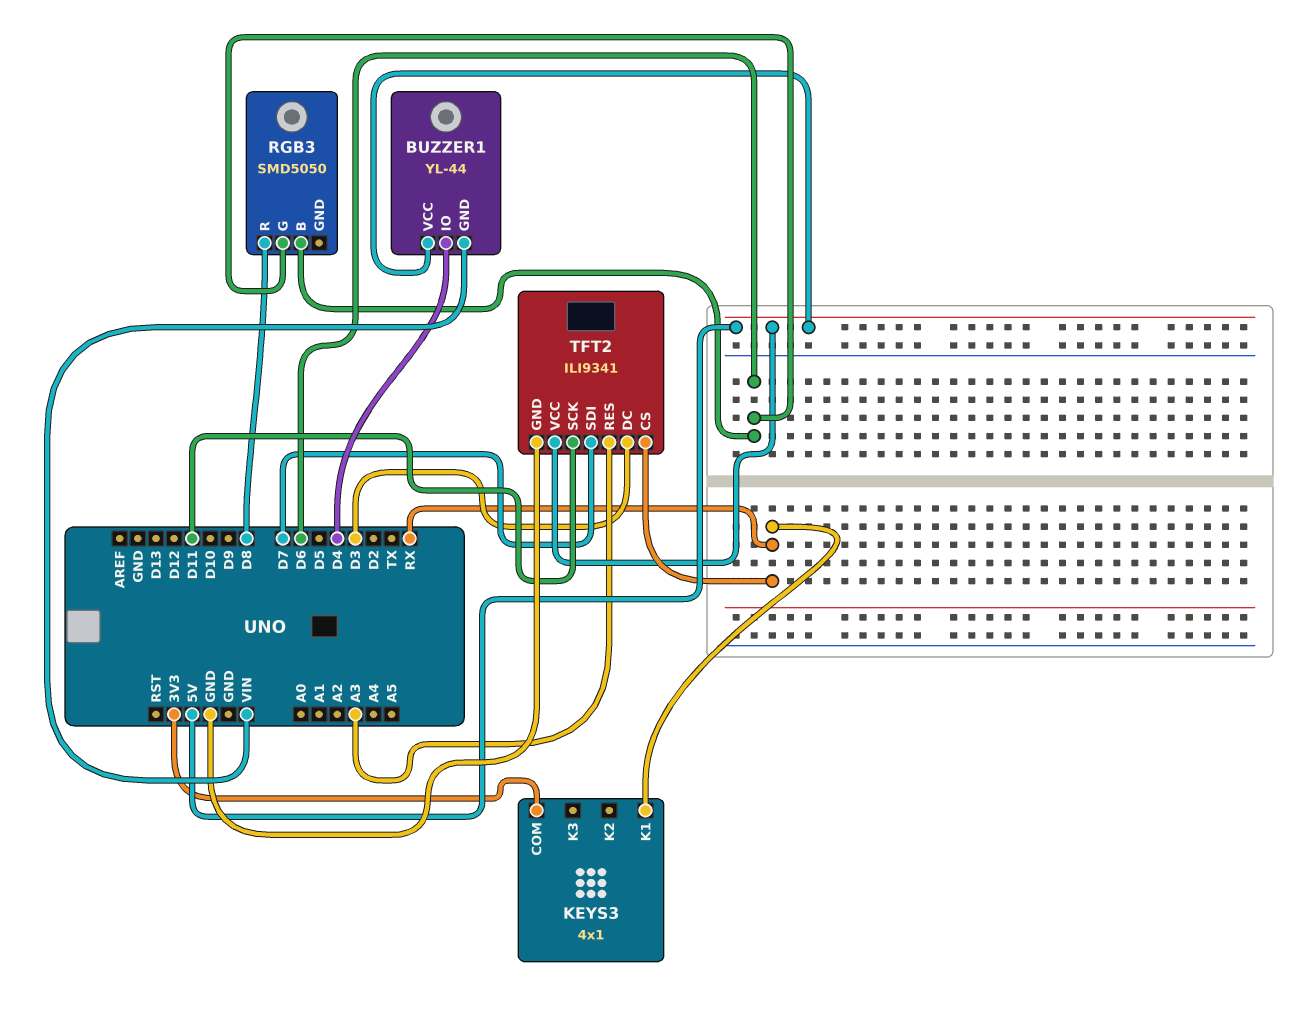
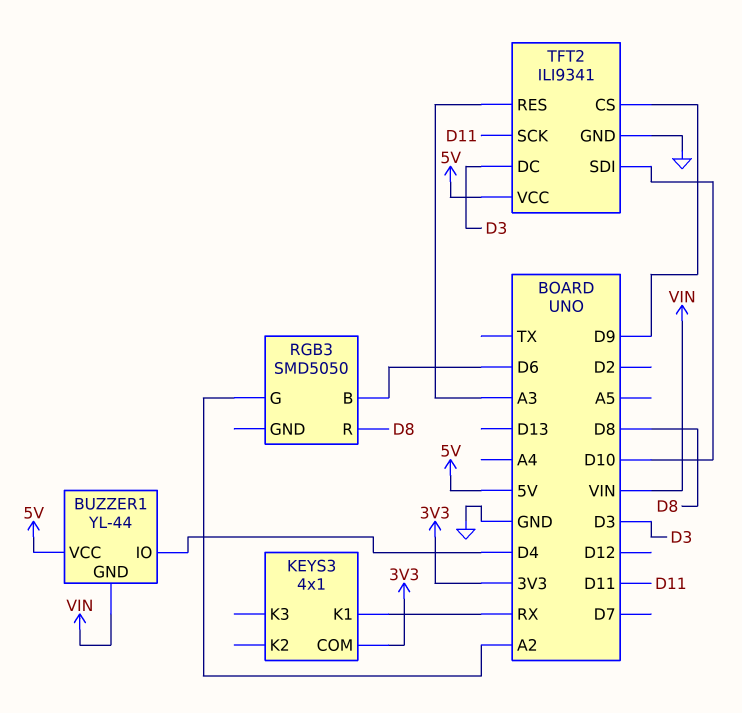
RGB3 pin G: D6 -> A2
TFT2 pin CS: RX -> D9
TFT2 pin SDI: D7 -> D10

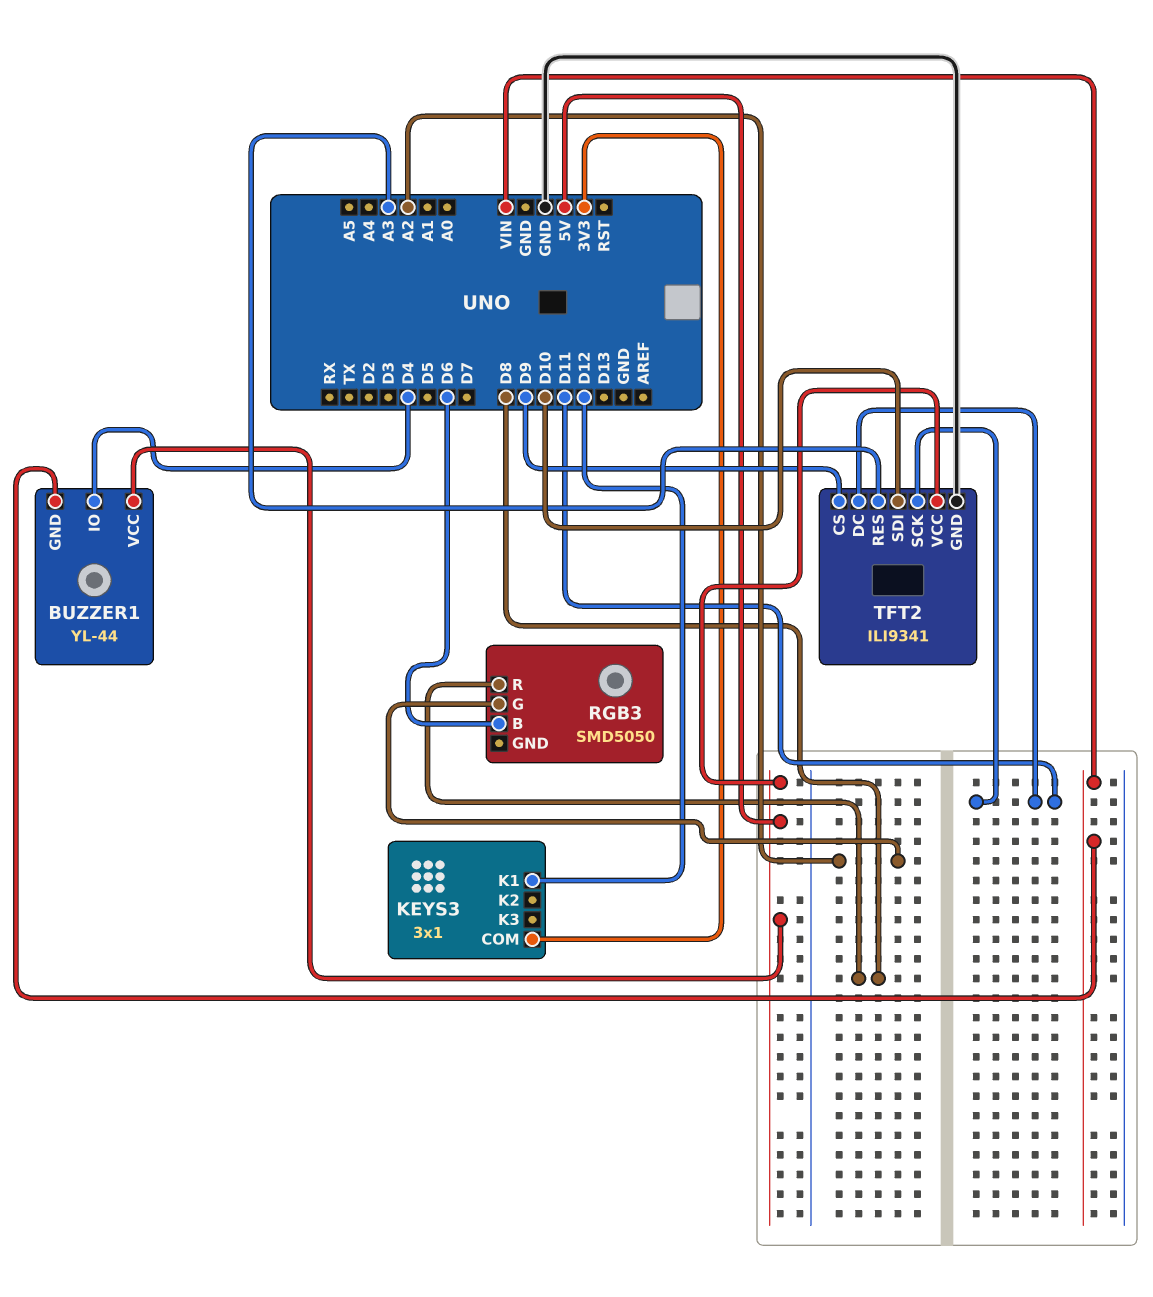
KEYS3: 4x1 -> 3x1
KEYS3 pin K1: RX -> D12
TFT2 pin DC: D3 -> D11

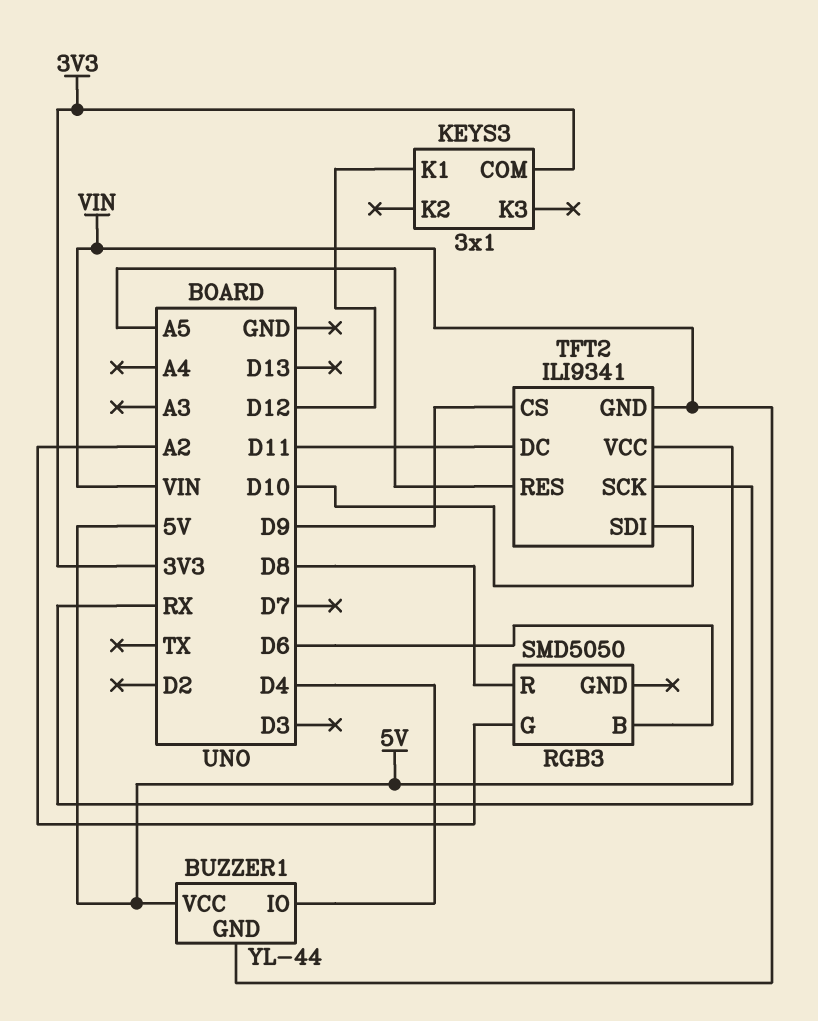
TFT2 pin GND: GND -> VIN
TFT2 pin RES: A3 -> A5
TFT2 pin SCK: D11 -> RX

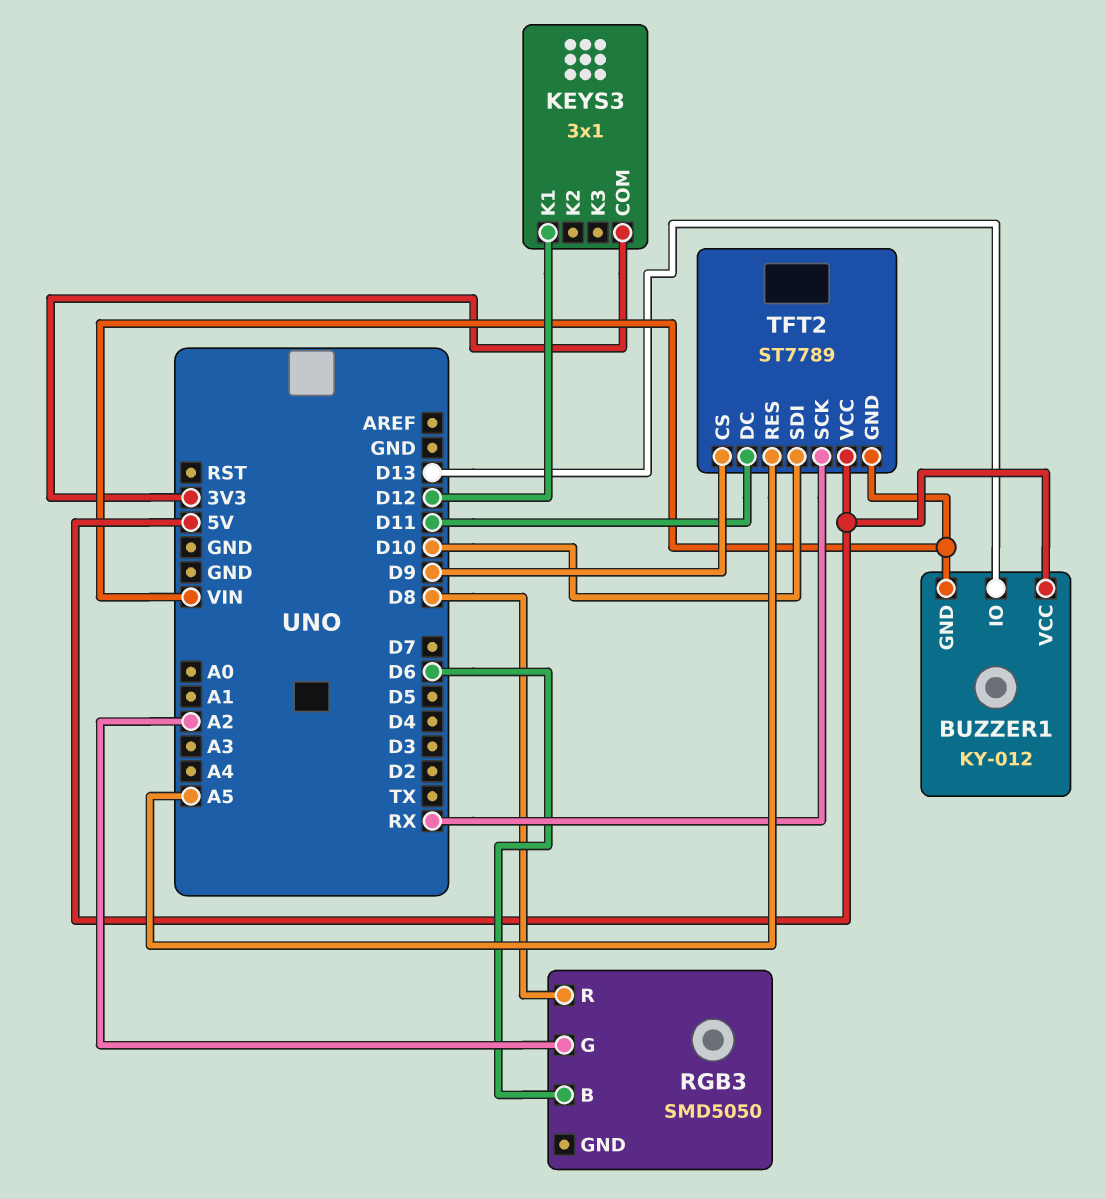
BUZZER1: YL-44 -> KY-012
BUZZER1 pin IO: D4 -> D13
TFT2: ILI9341 -> ST7789

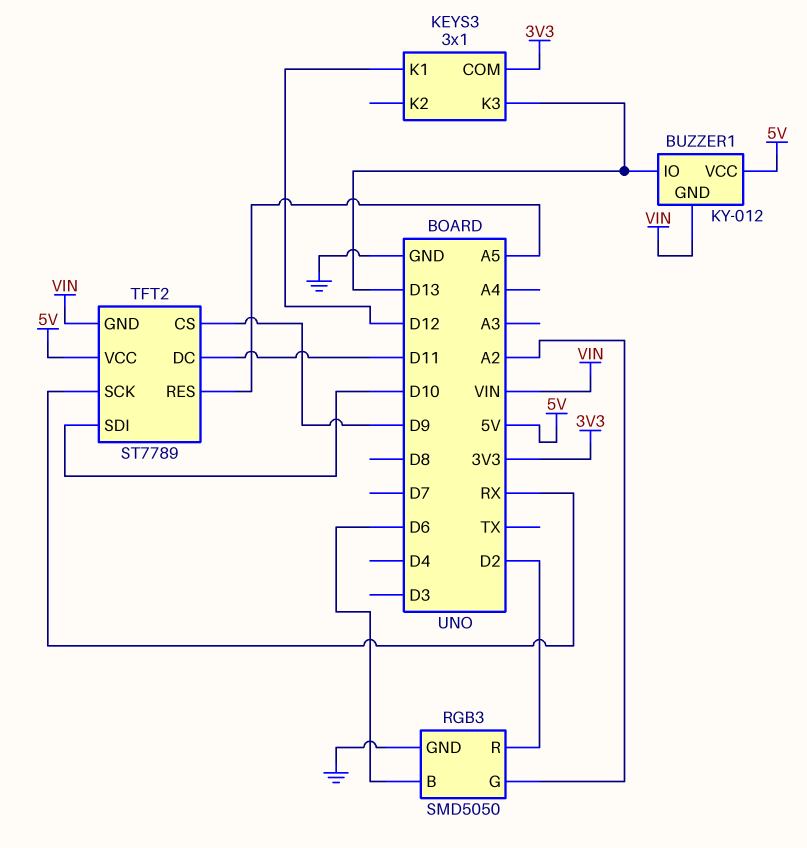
KEYS3 pin K3: none -> D13
RGB3 pin GND: none -> GND
RGB3 pin R: D8 -> D2

